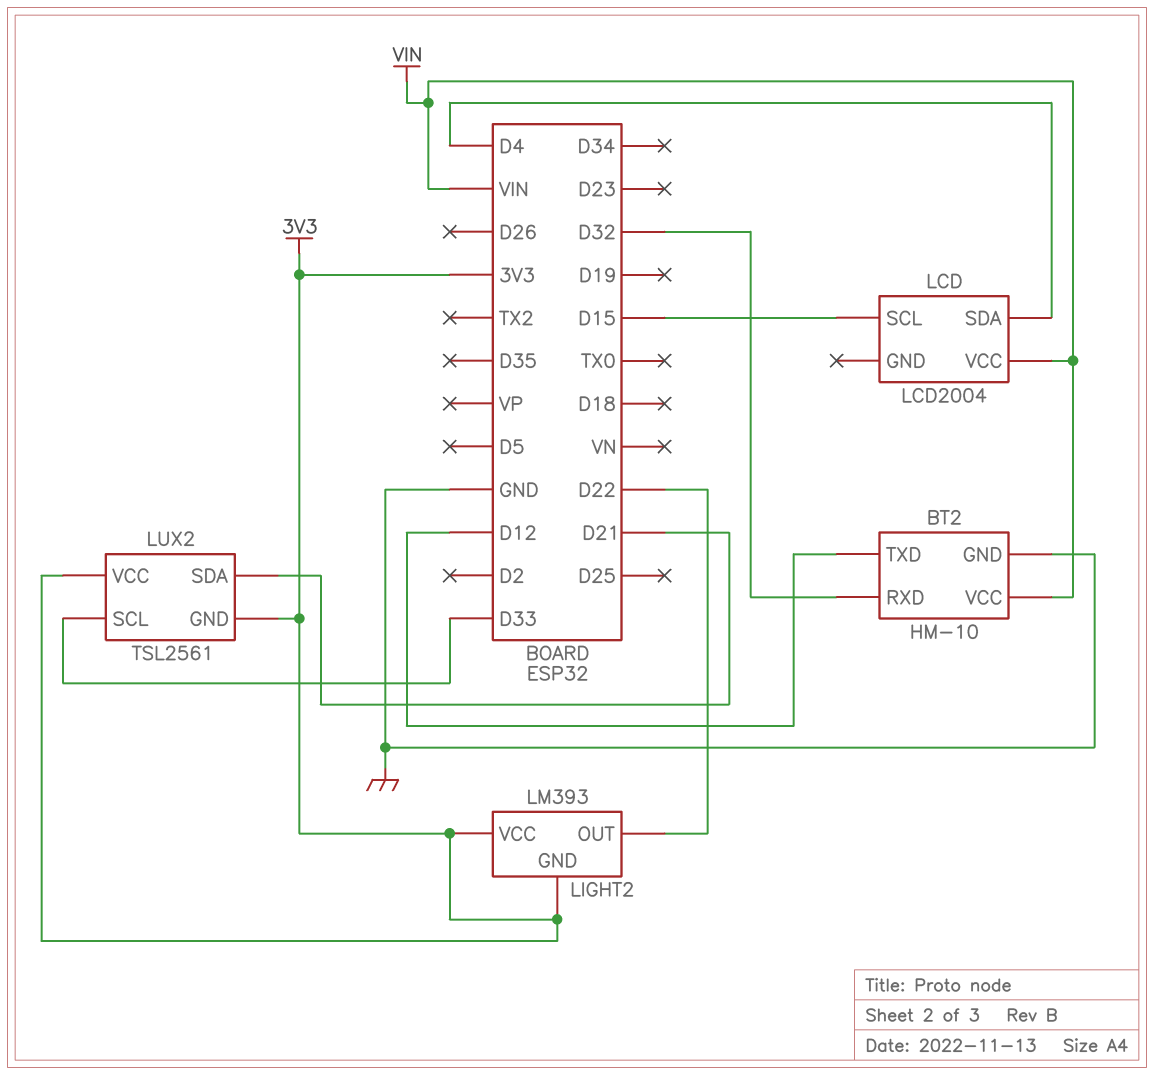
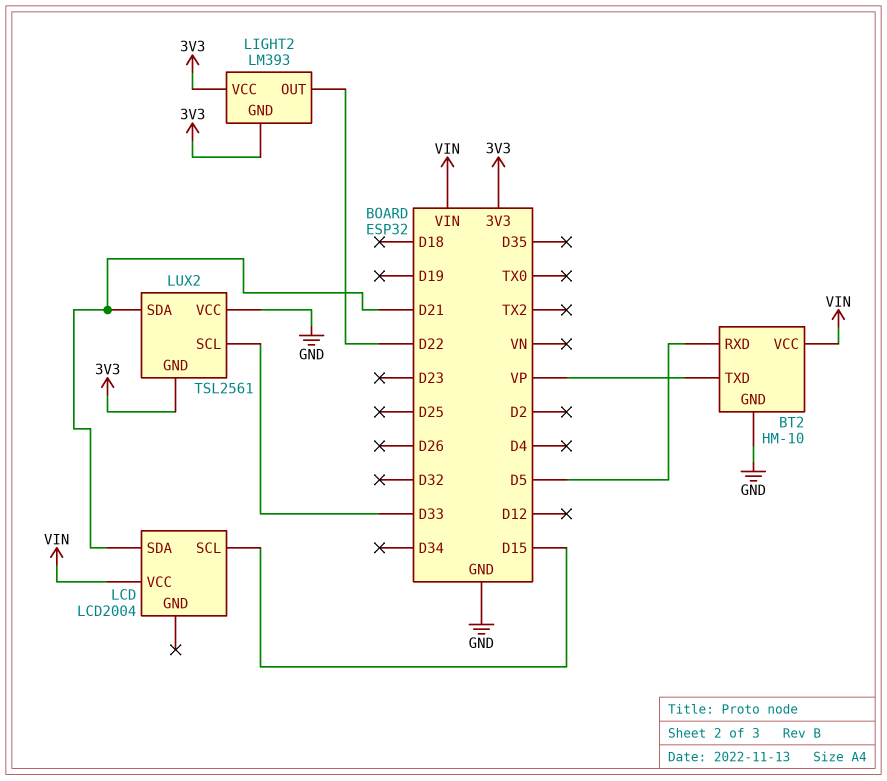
BT2 pin RXD: D32 -> D5
BT2 pin TXD: D12 -> VP
LCD pin SDA: D4 -> D21
LUX2 pin VCC: 3V3 -> GND

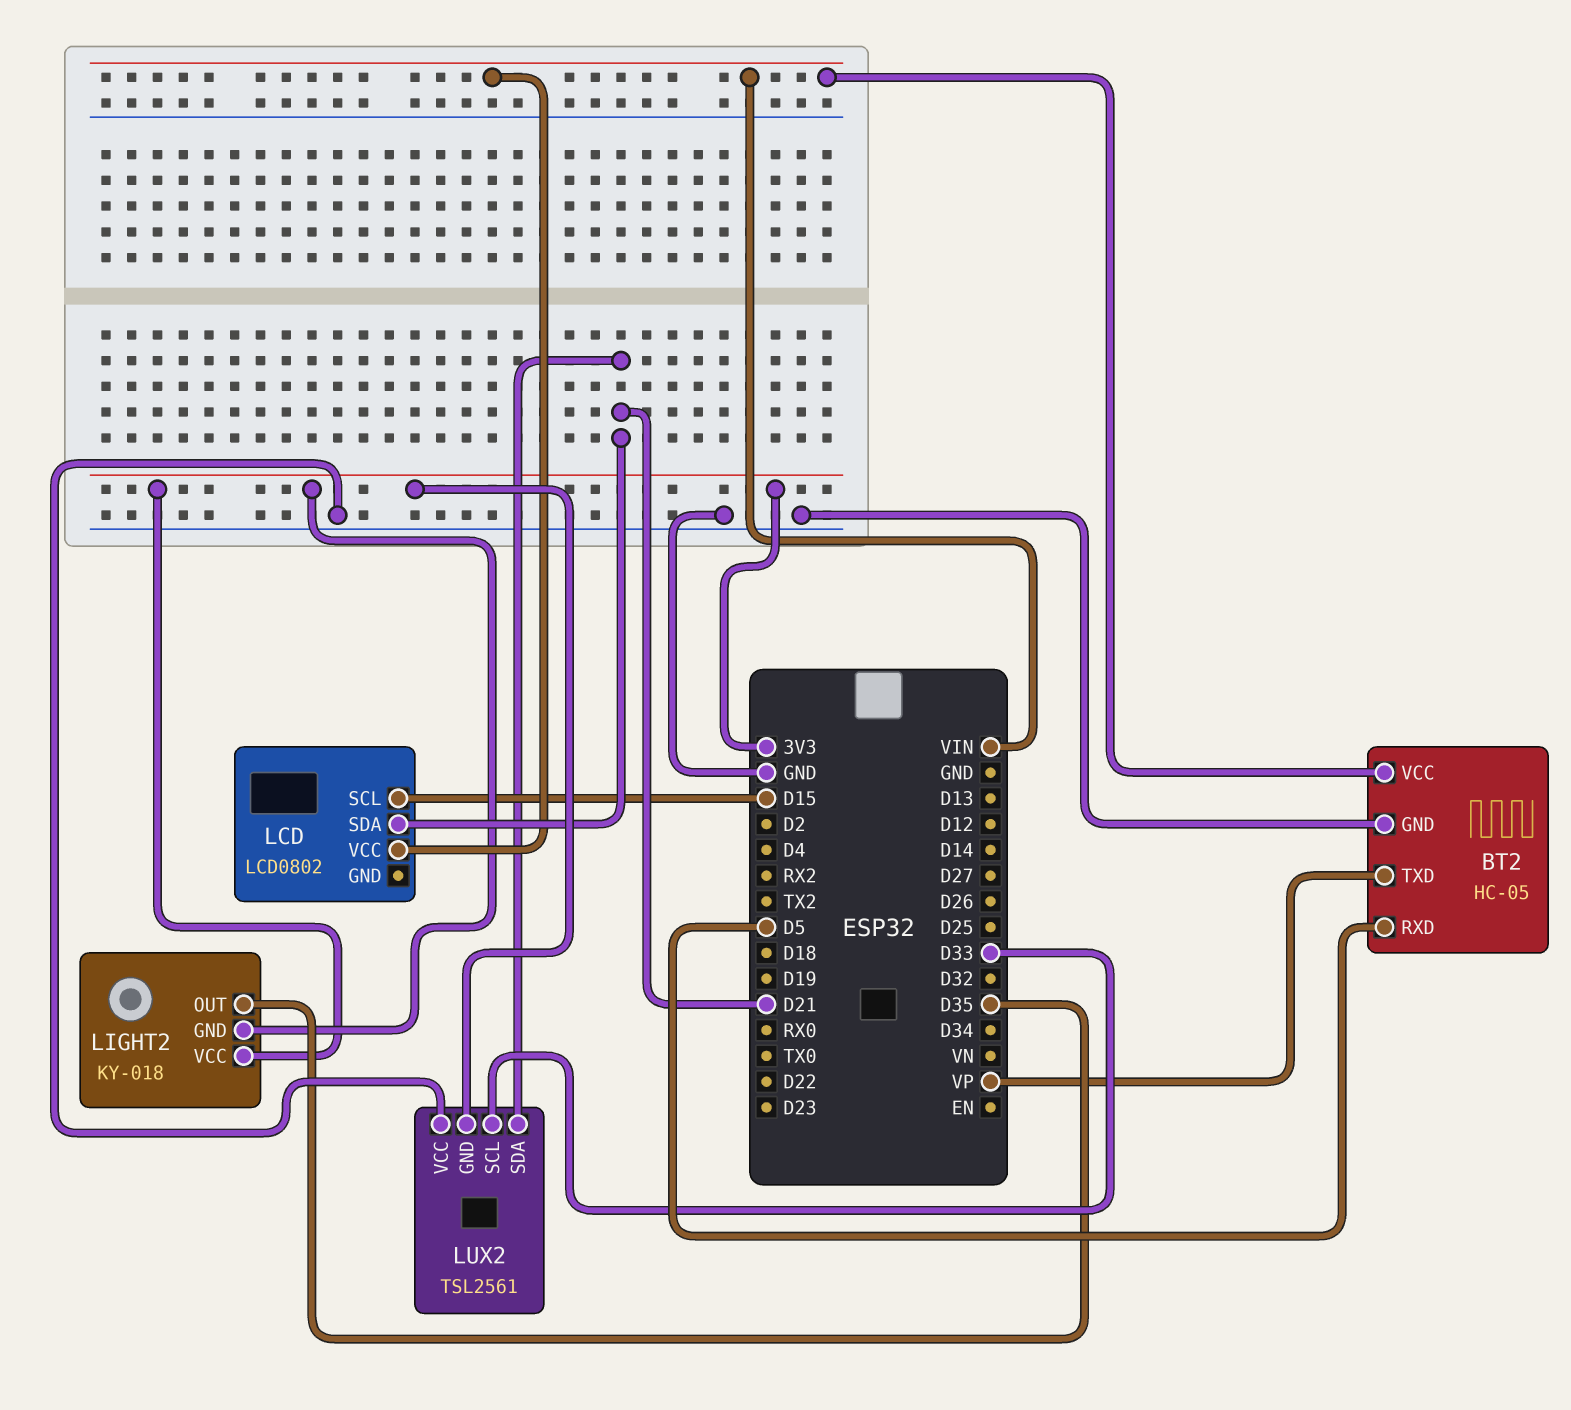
BT2: HM-10 -> HC-05
LCD: LCD2004 -> LCD0802
LIGHT2: LM393 -> KY-018
LIGHT2 pin OUT: D22 -> D35

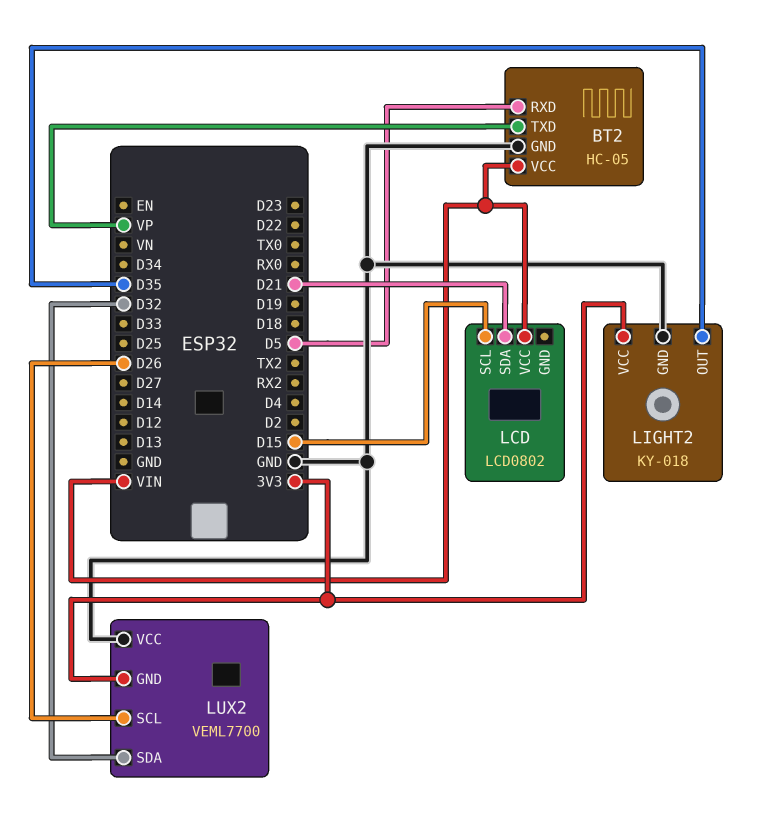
LIGHT2 pin GND: 3V3 -> GND
LUX2: TSL2561 -> VEML7700
LUX2 pin SCL: D33 -> D26
LUX2 pin SDA: D21 -> D32

